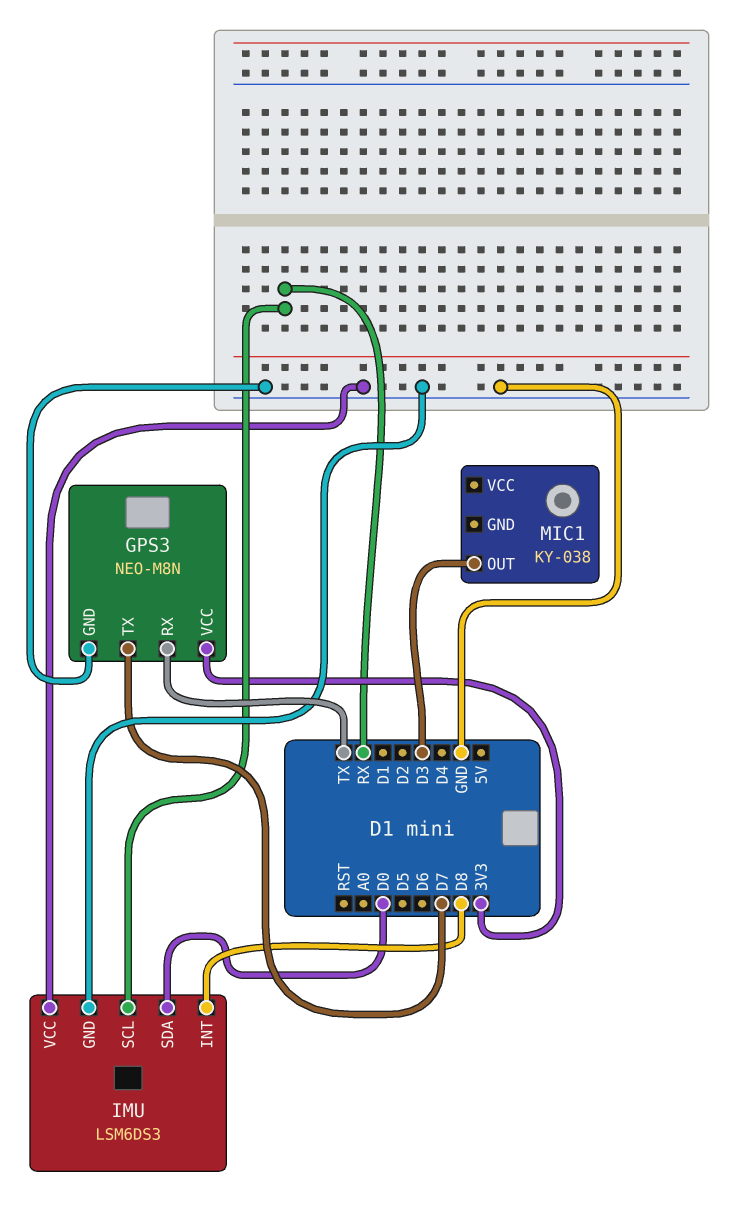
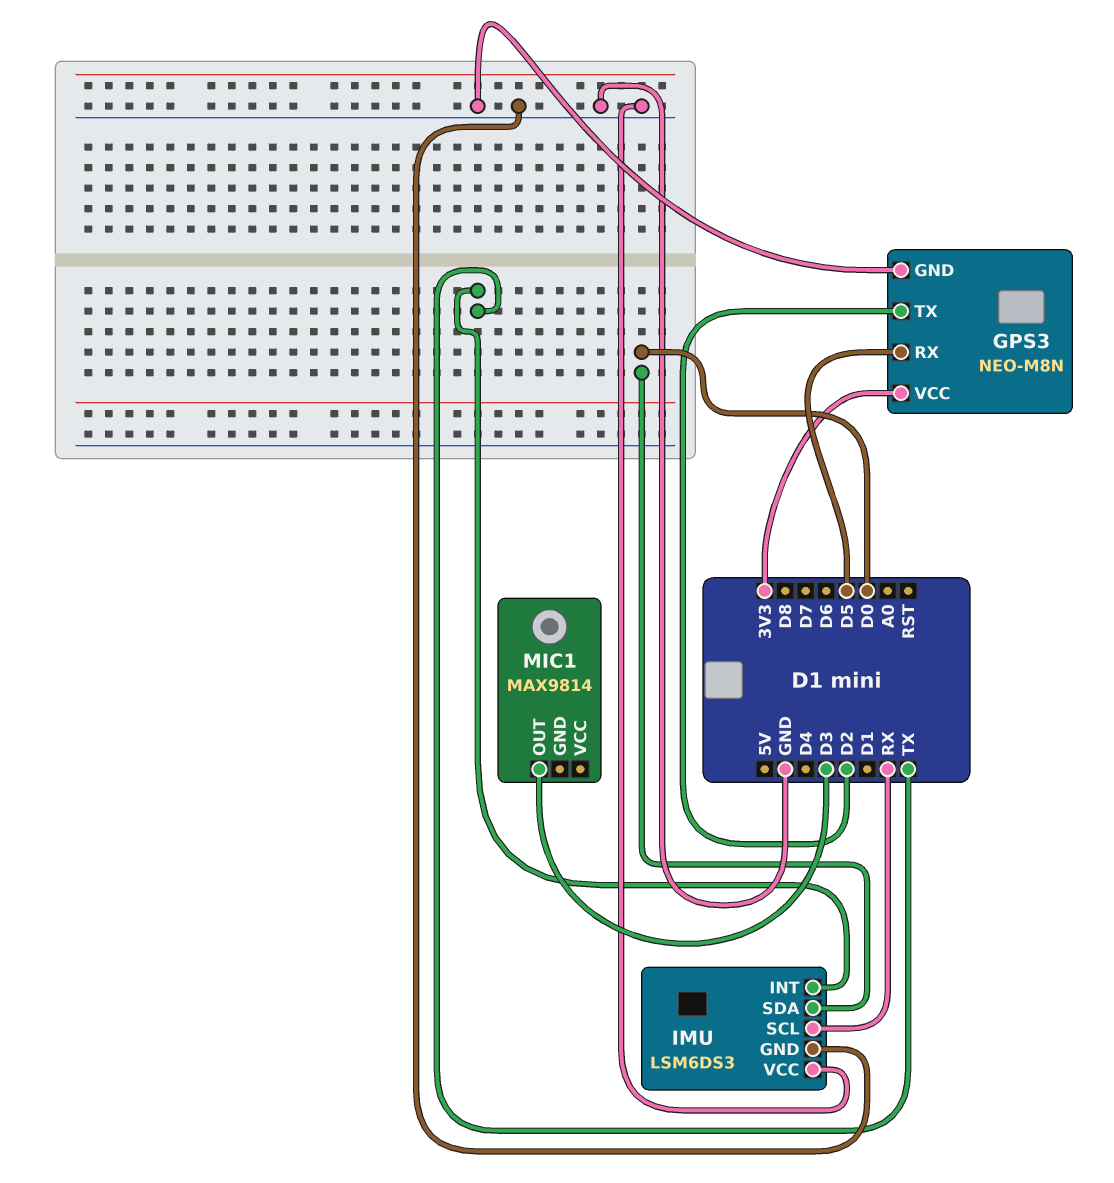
GPS3 pin RX: TX -> D5
GPS3 pin TX: D7 -> D2
IMU pin INT: D8 -> TX
MIC1: KY-038 -> MAX9814

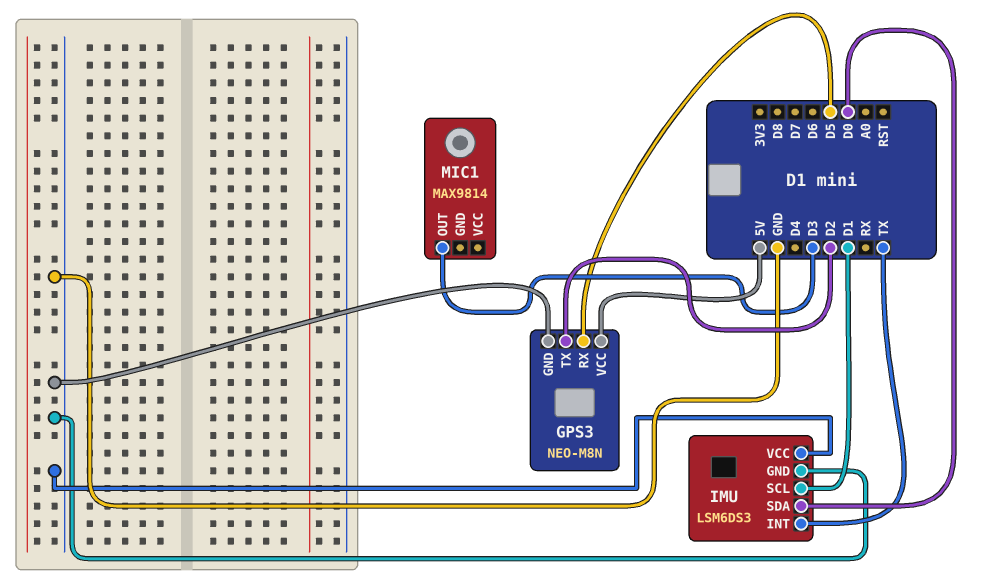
GPS3 pin VCC: 3V3 -> 5V
IMU pin SCL: RX -> D1

